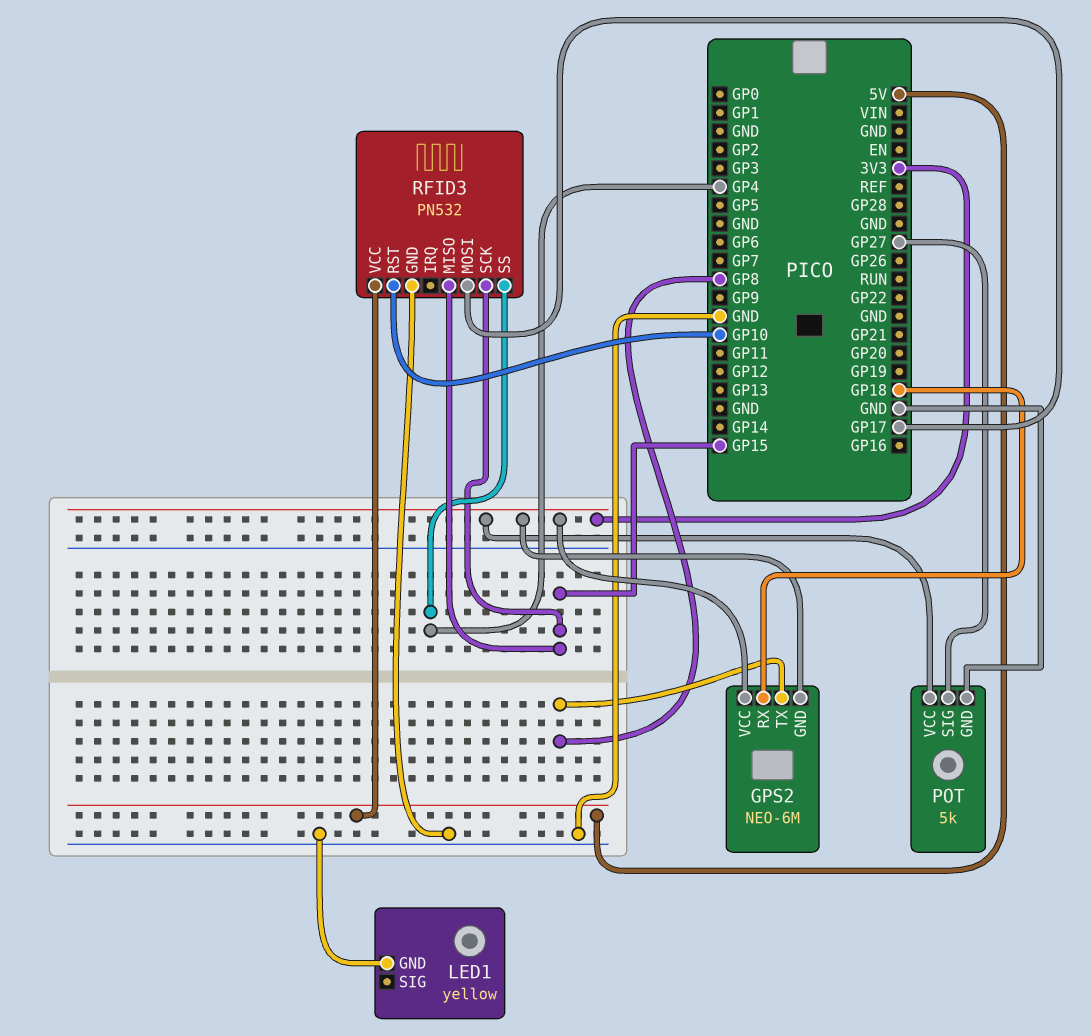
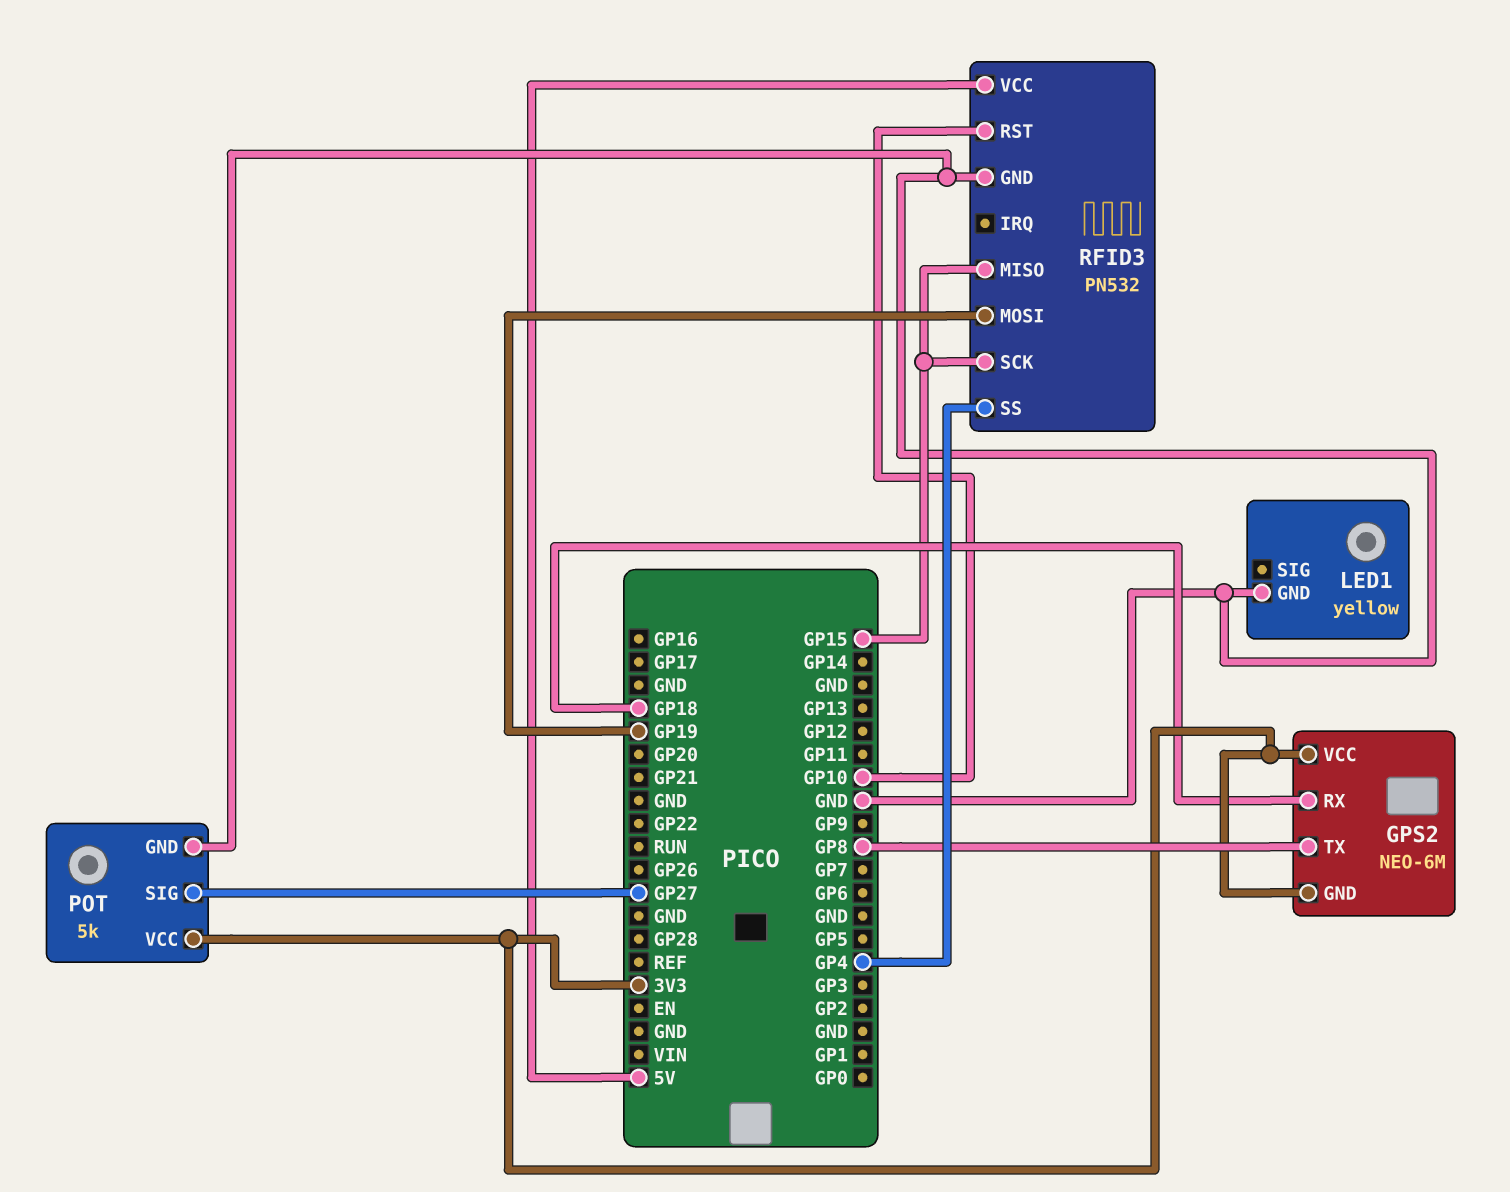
RFID3 pin MOSI: GP17 -> GP19

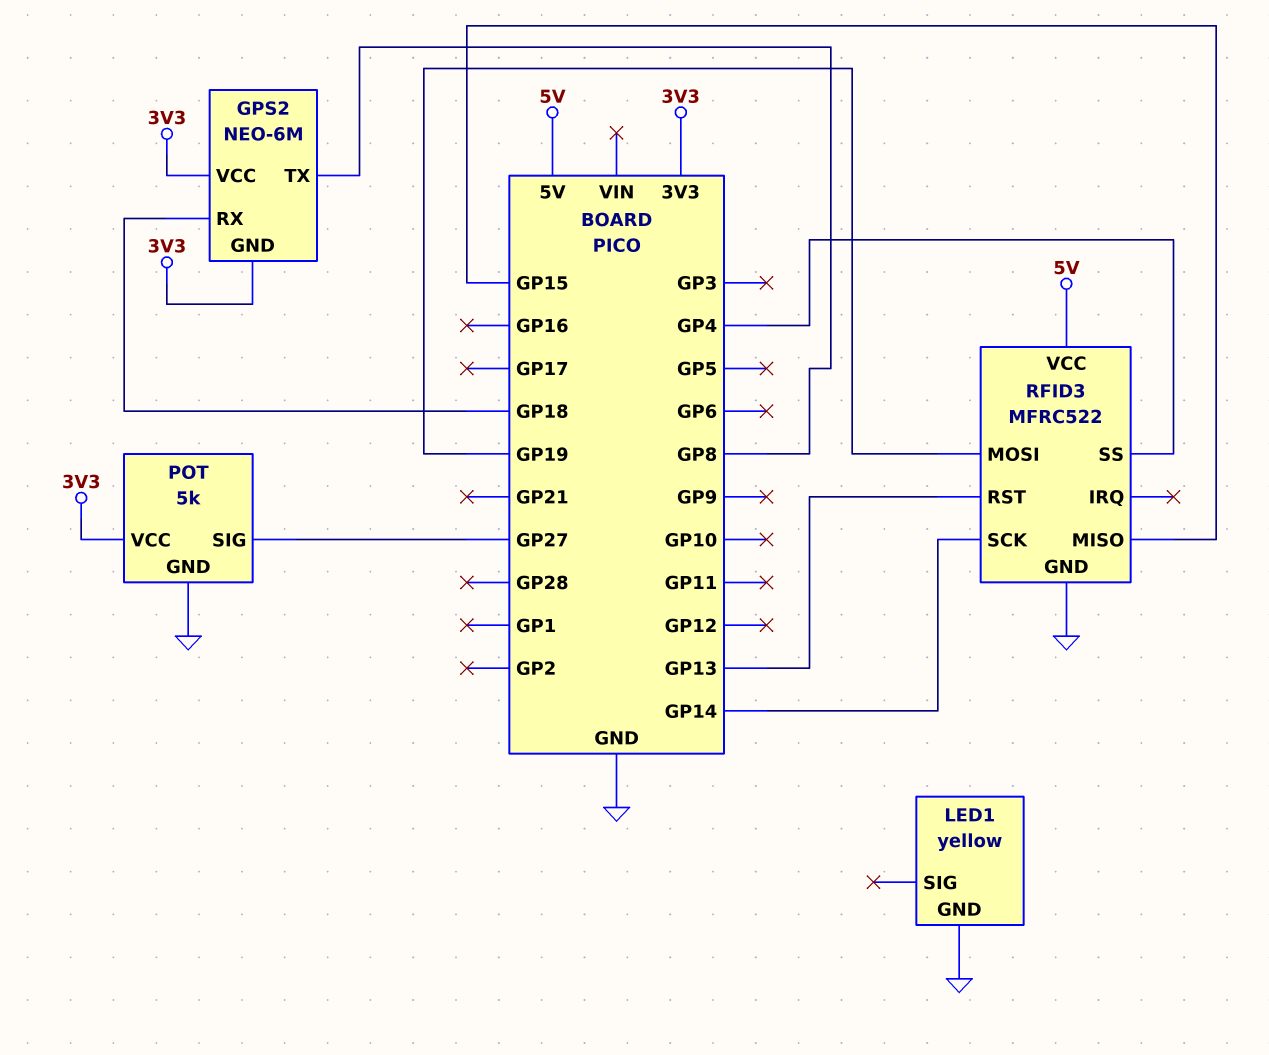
RFID3: PN532 -> MFRC522
RFID3 pin RST: GP10 -> GP13
RFID3 pin SCK: GP15 -> GP14

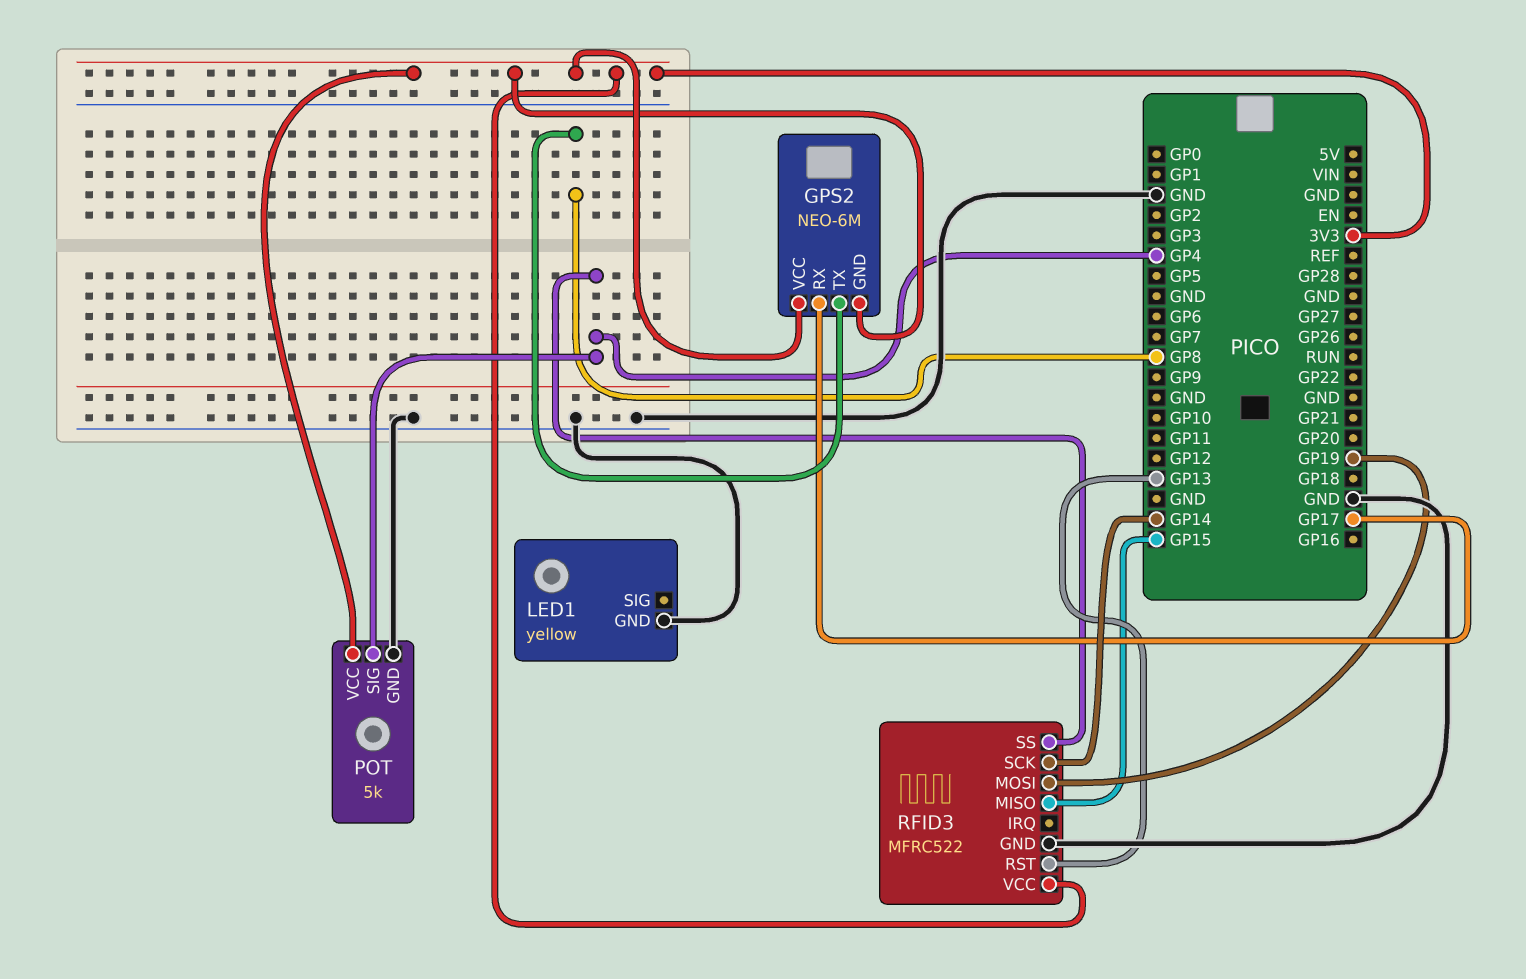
GPS2 pin RX: GP18 -> GP17
POT pin SIG: GP27 -> GP4
RFID3 pin VCC: 5V -> 3V3

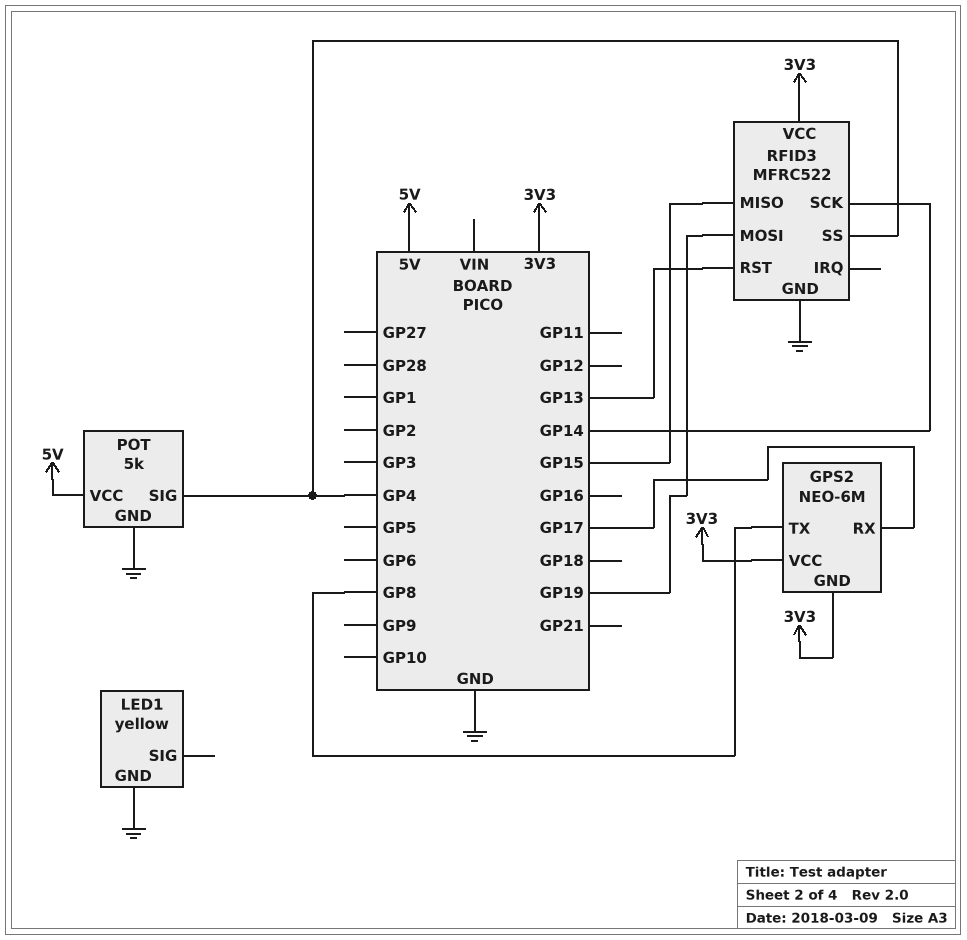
POT pin VCC: 3V3 -> 5V

